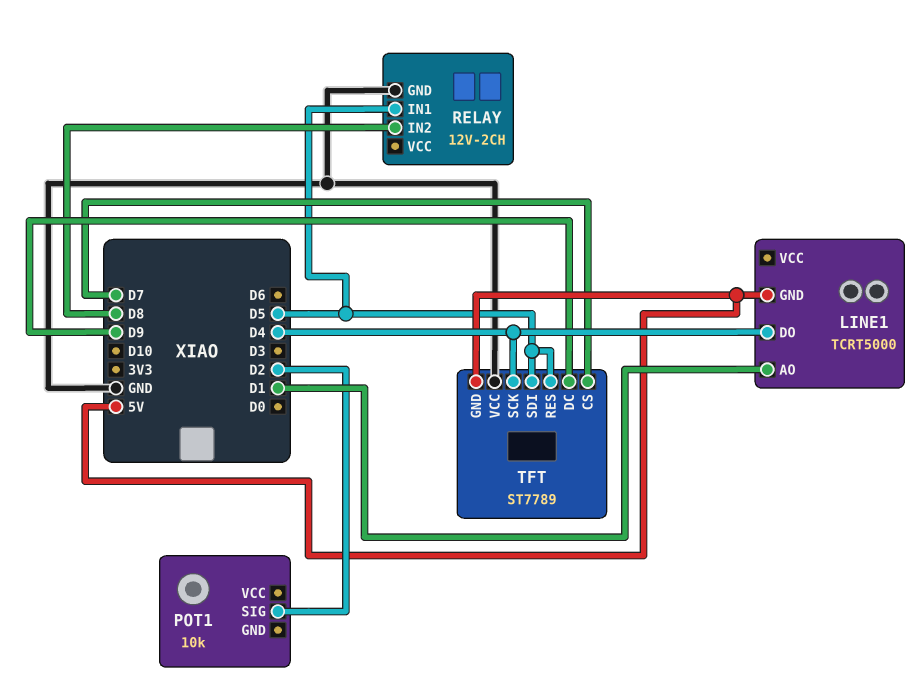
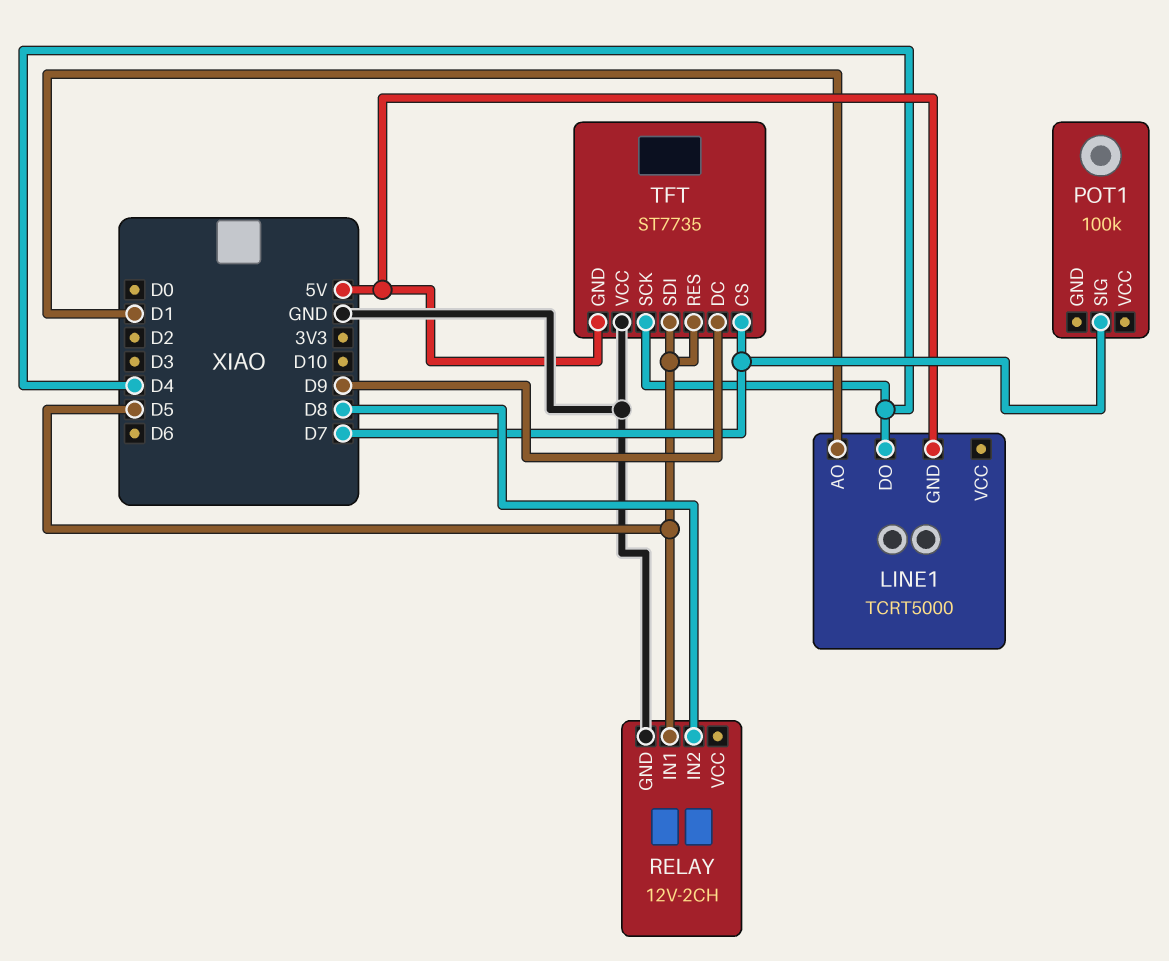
POT1: 10k -> 100k
POT1 pin SIG: D2 -> D7
TFT: ST7789 -> ST7735

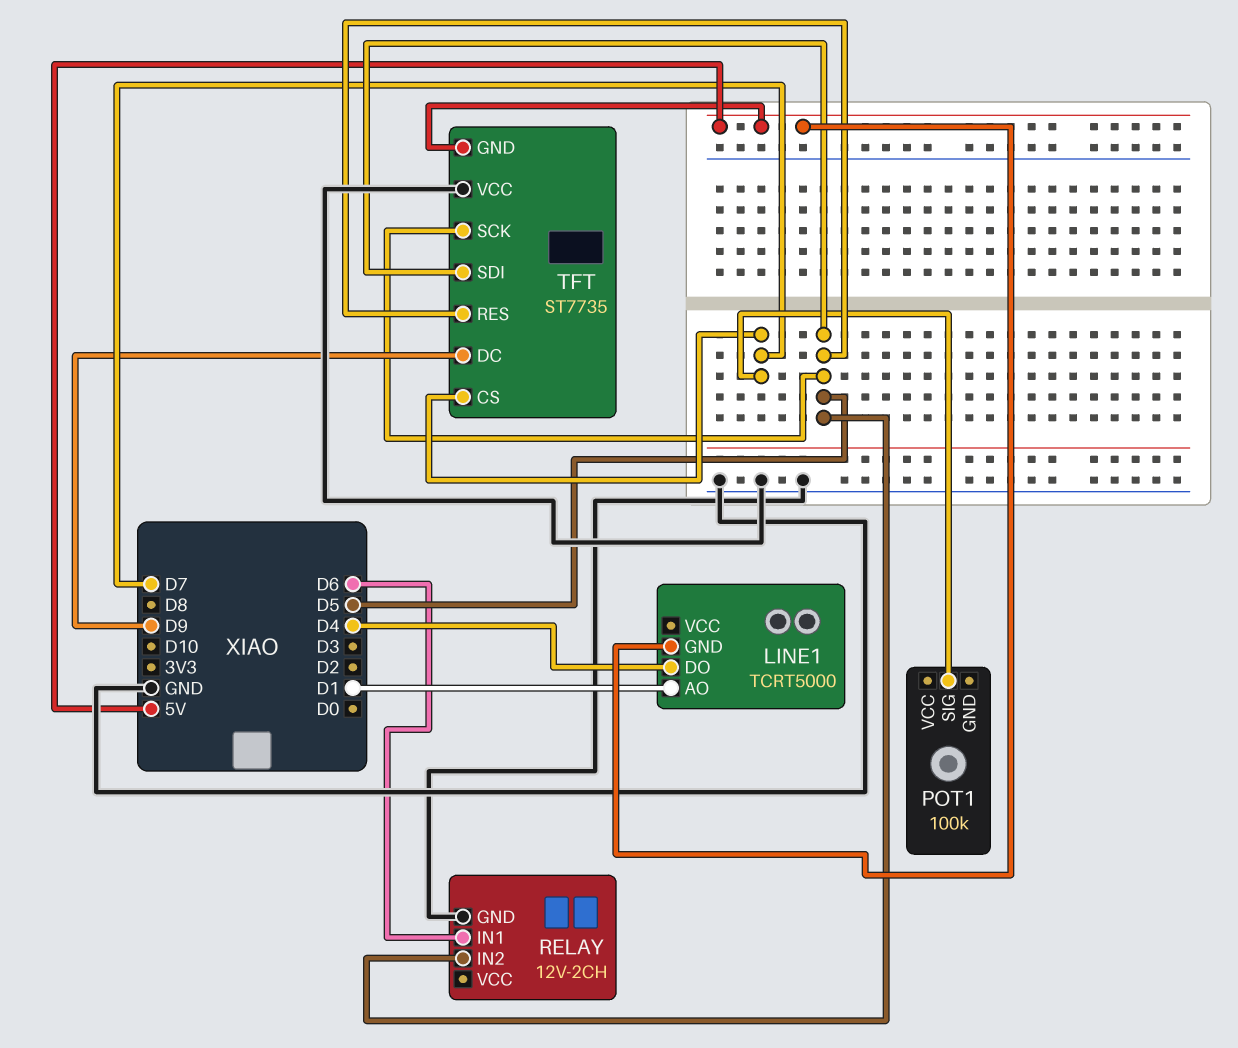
RELAY pin IN1: D5 -> D6
RELAY pin IN2: D8 -> D5
TFT pin SCK: D4 -> D5

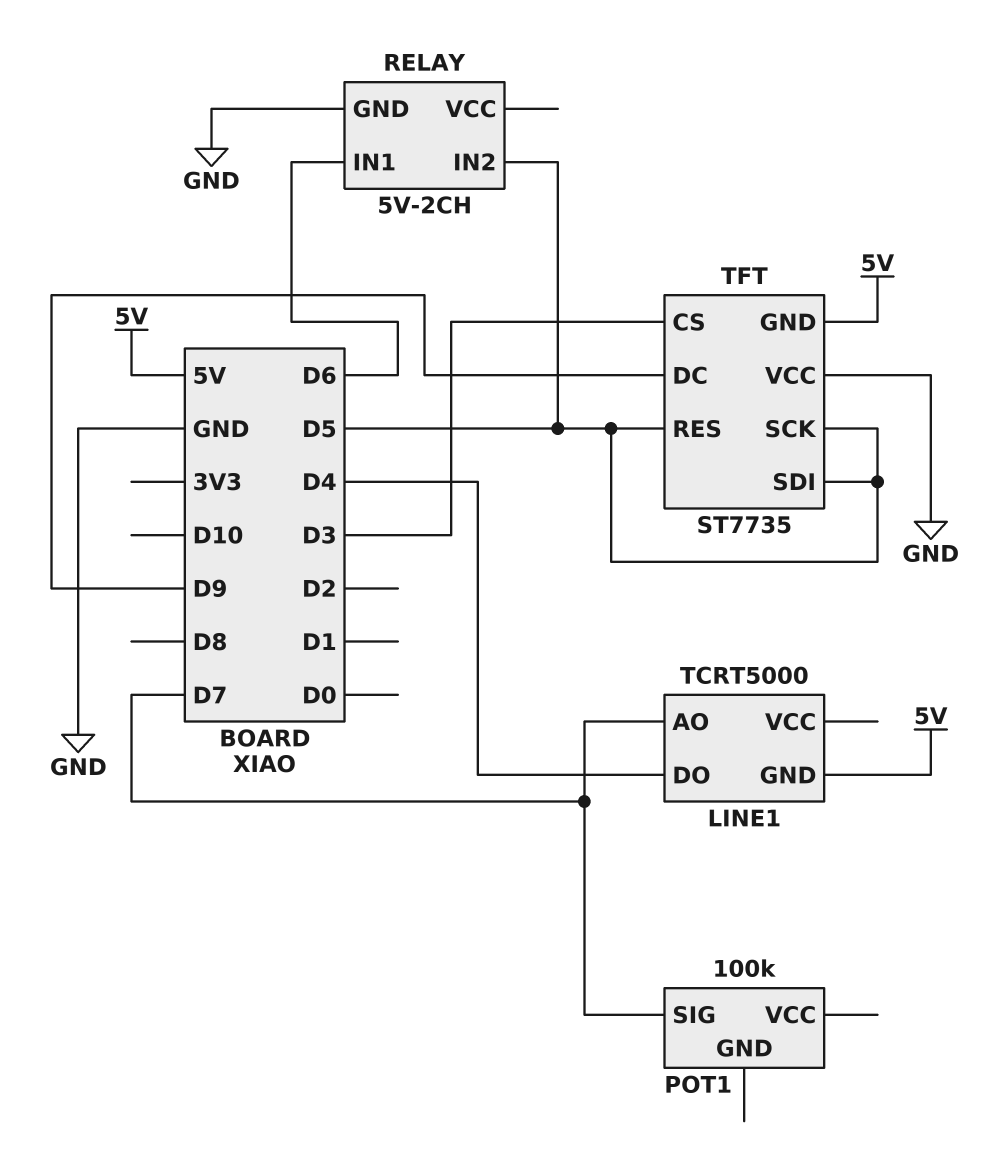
LINE1 pin AO: D1 -> D7
RELAY: 12V-2CH -> 5V-2CH
TFT pin CS: D7 -> D3

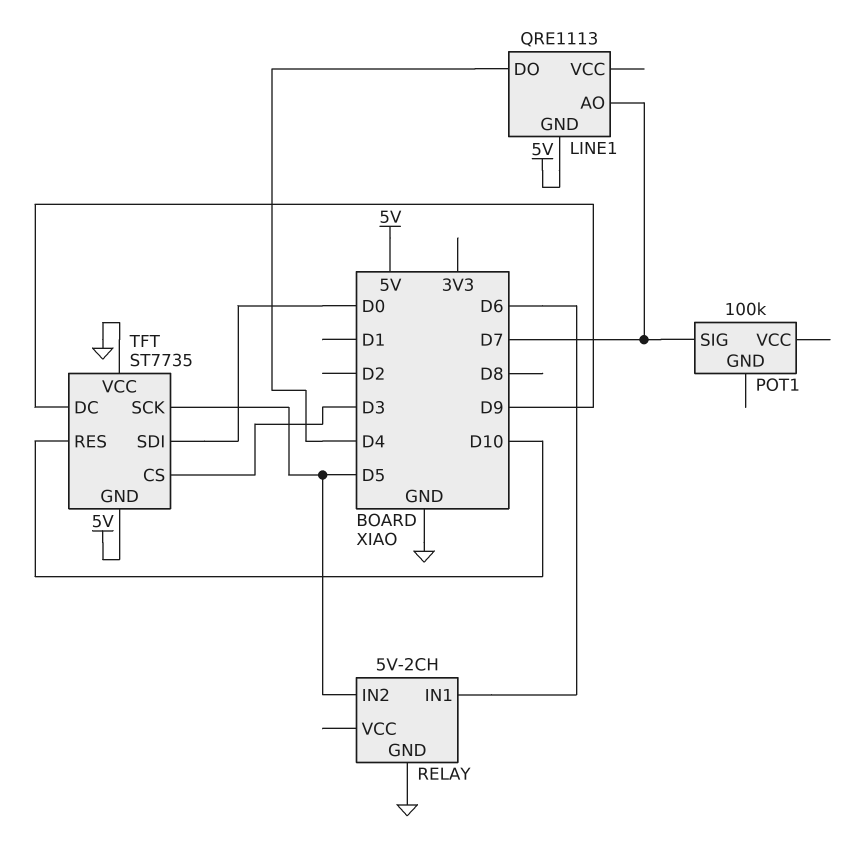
LINE1: TCRT5000 -> QRE1113
TFT pin RES: D5 -> D10
TFT pin SDI: D5 -> D0

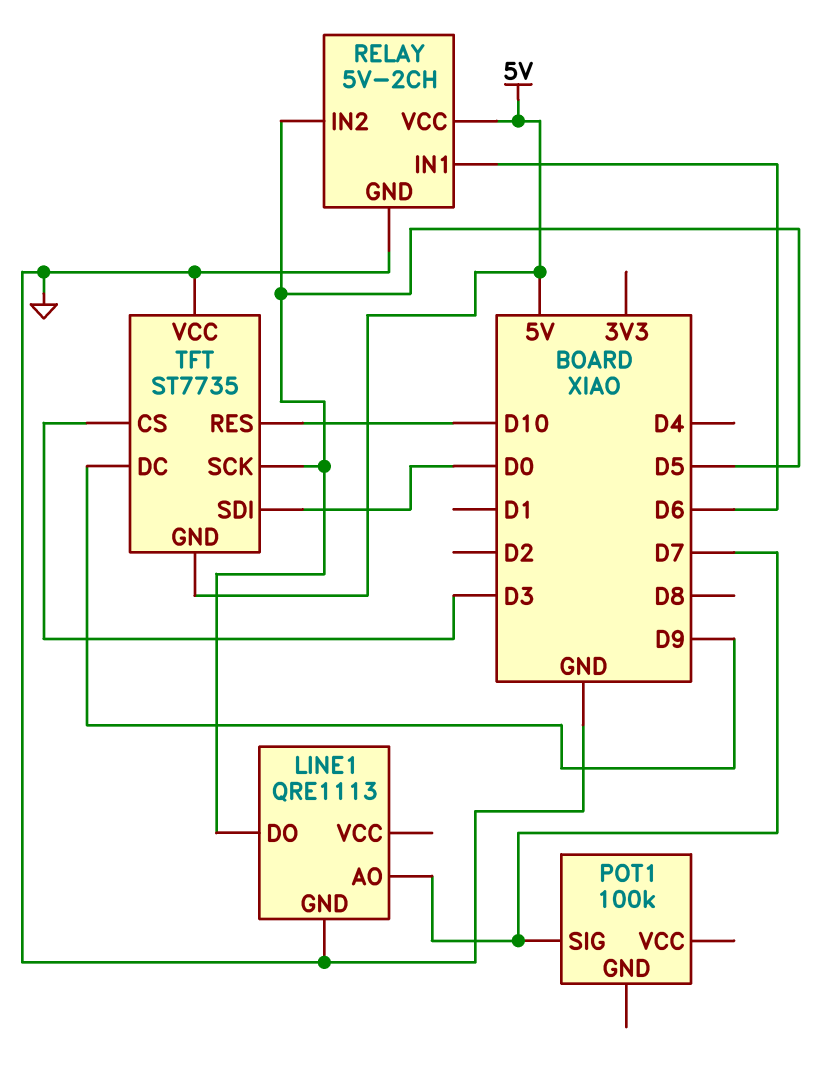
LINE1 pin DO: D4 -> D5
LINE1 pin GND: 5V -> GND
RELAY pin VCC: none -> 5V

